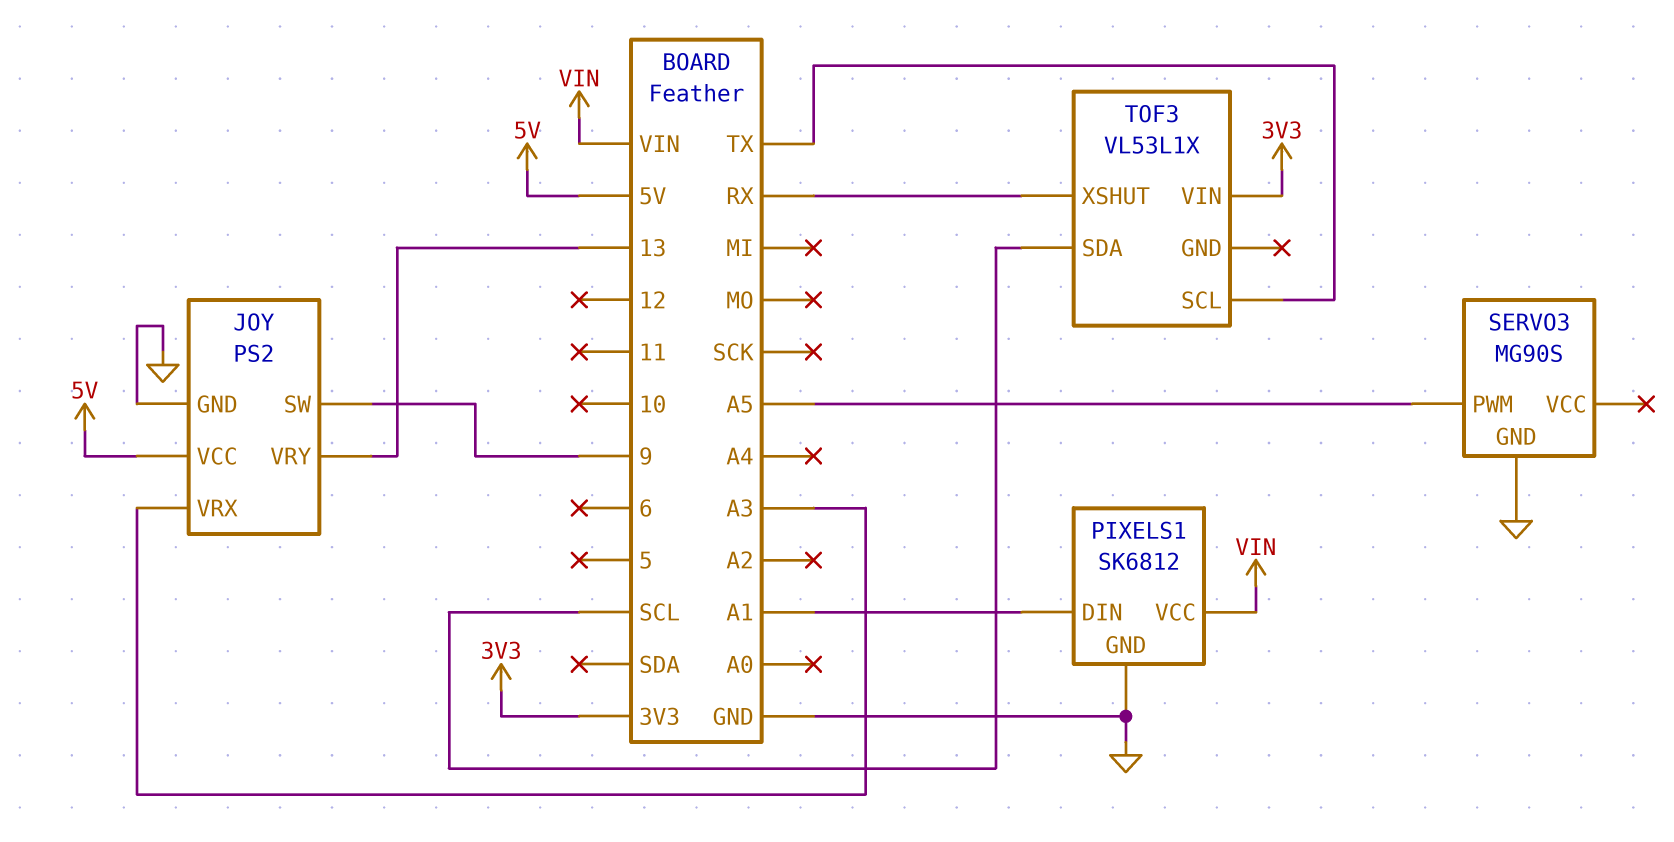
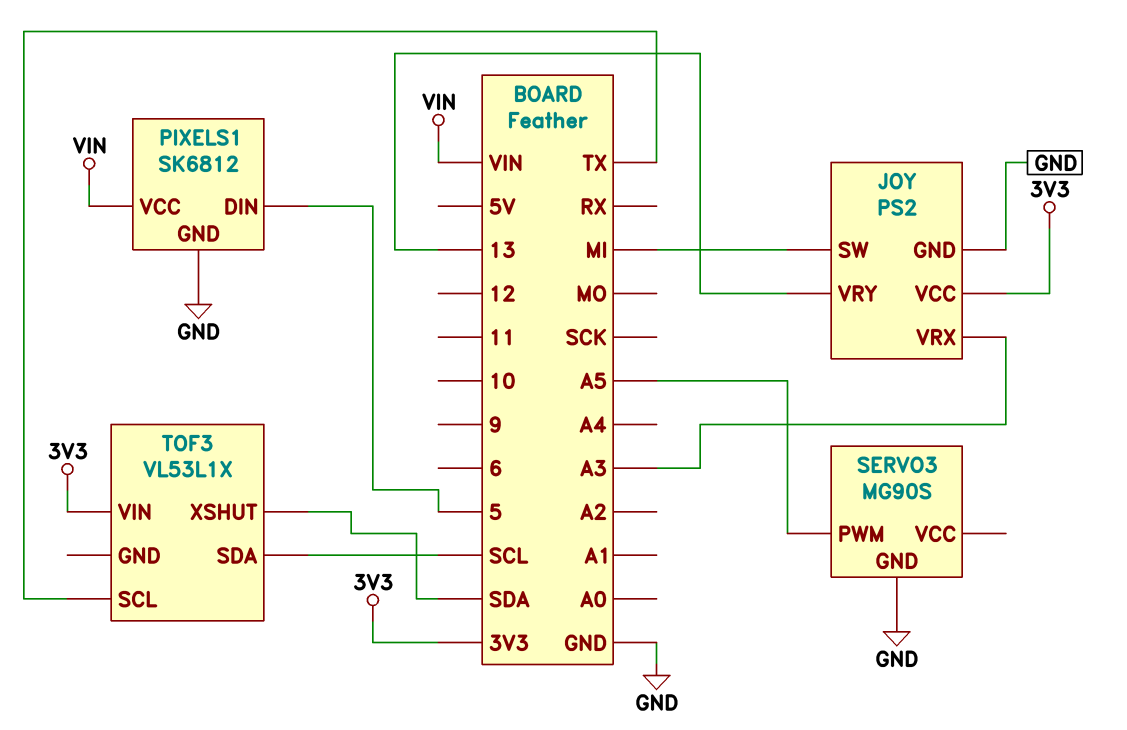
JOY pin SW: 9 -> MI
JOY pin VCC: 5V -> 3V3
PIXELS1 pin DIN: A1 -> 5
TOF3 pin XSHUT: RX -> SDA

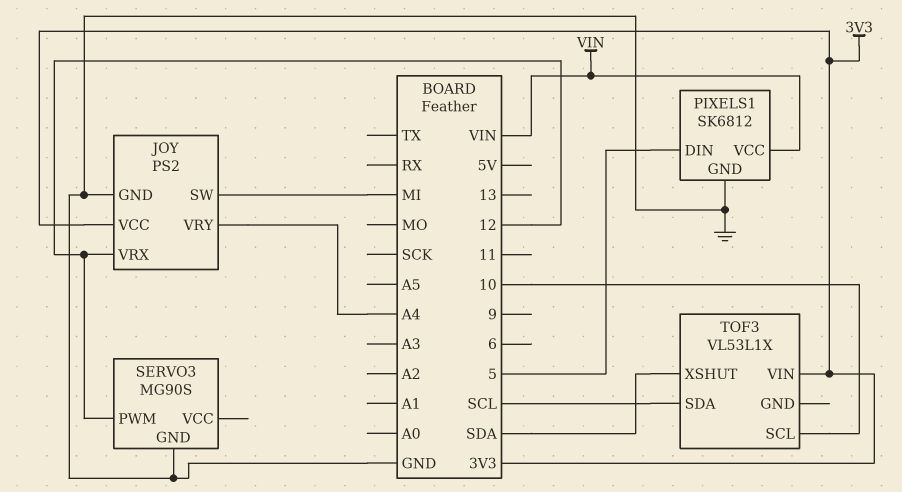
JOY pin VRX: A3 -> 12
JOY pin VRY: 13 -> A4
SERVO3 pin PWM: A5 -> 12
TOF3 pin SCL: TX -> 10

